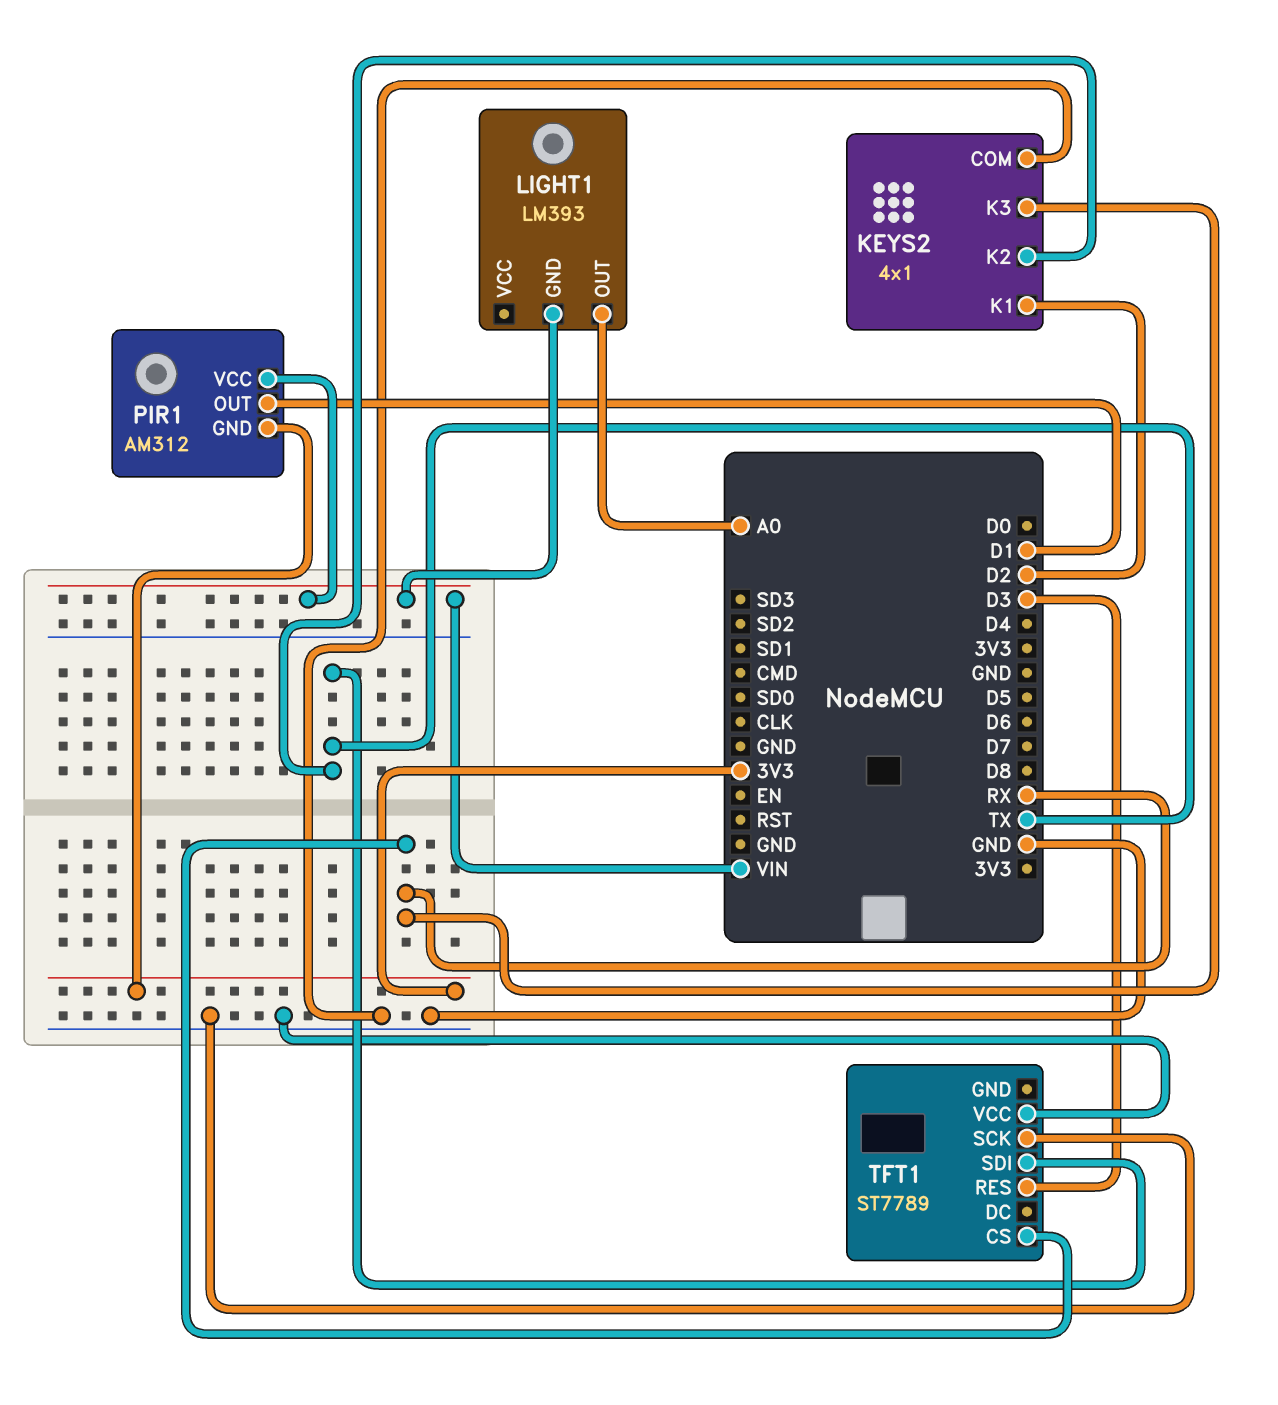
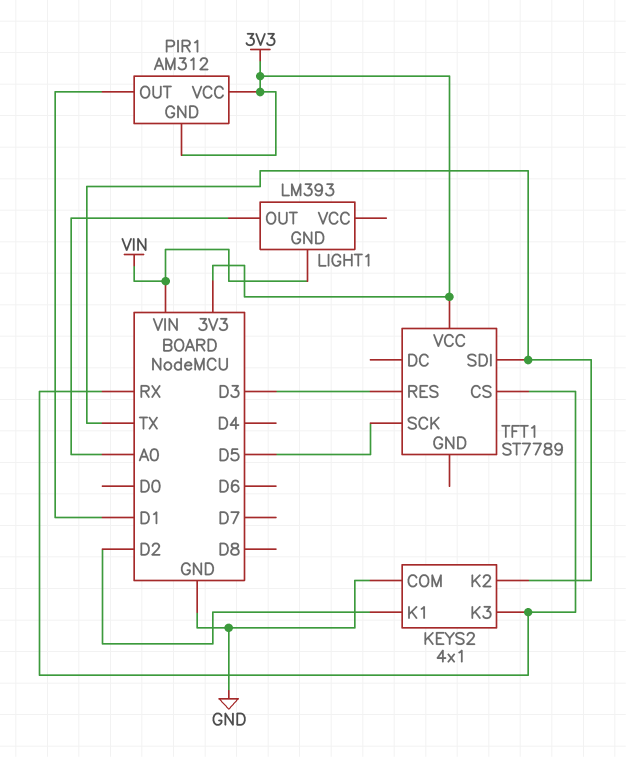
PIR1 pin VCC: VIN -> 3V3
TFT1 pin SCK: GND -> D5
TFT1 pin VCC: GND -> 3V3

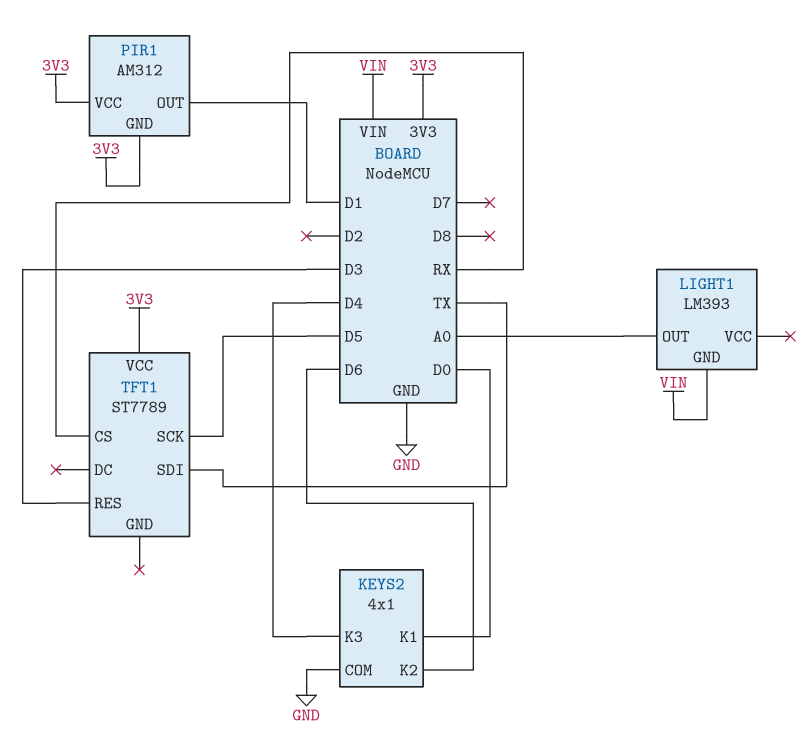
KEYS2 pin K1: D2 -> D0
KEYS2 pin K2: TX -> D6
KEYS2 pin K3: RX -> D4

